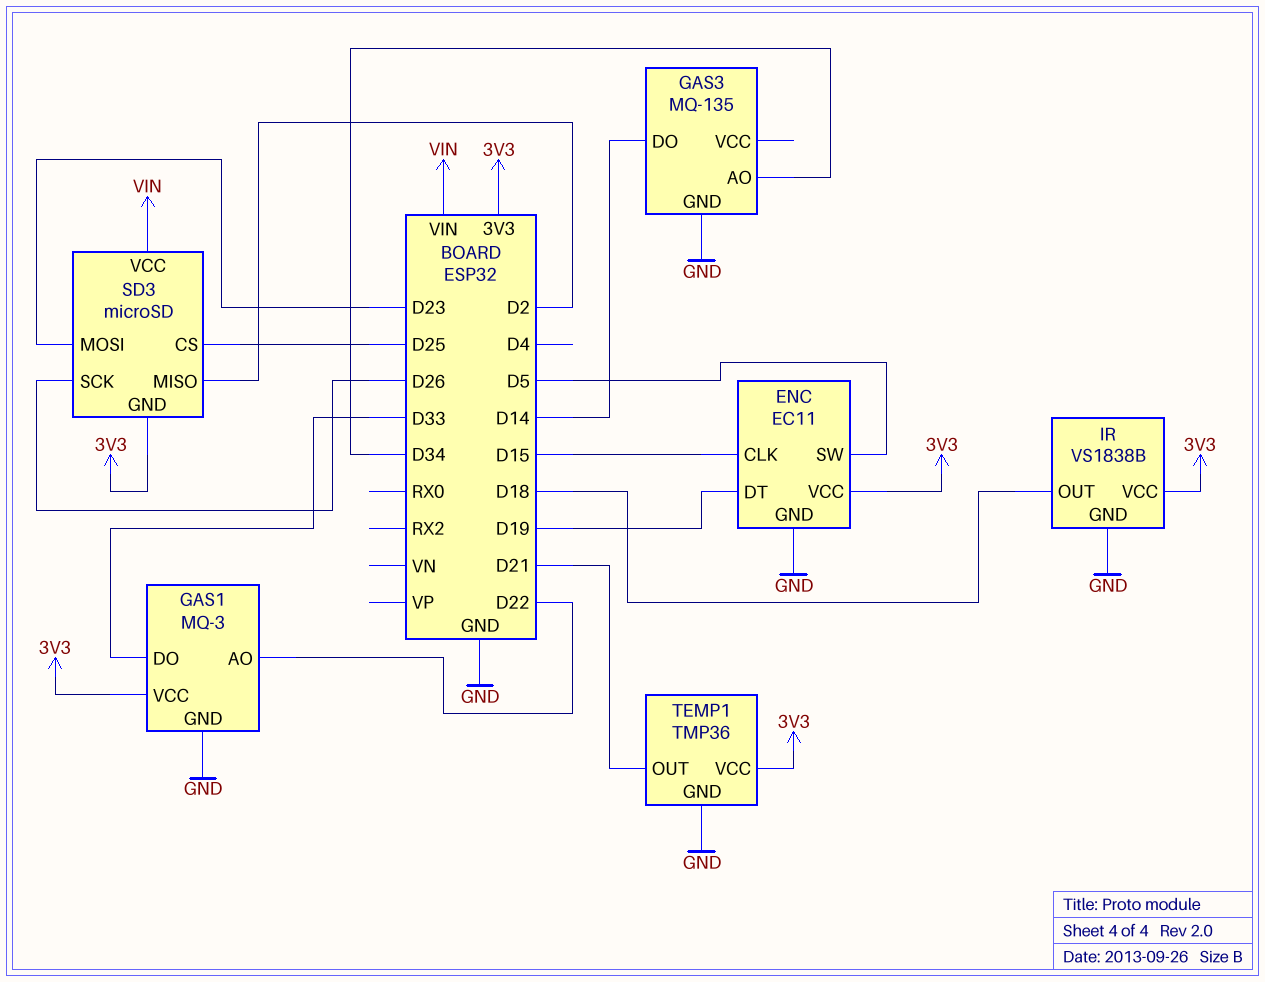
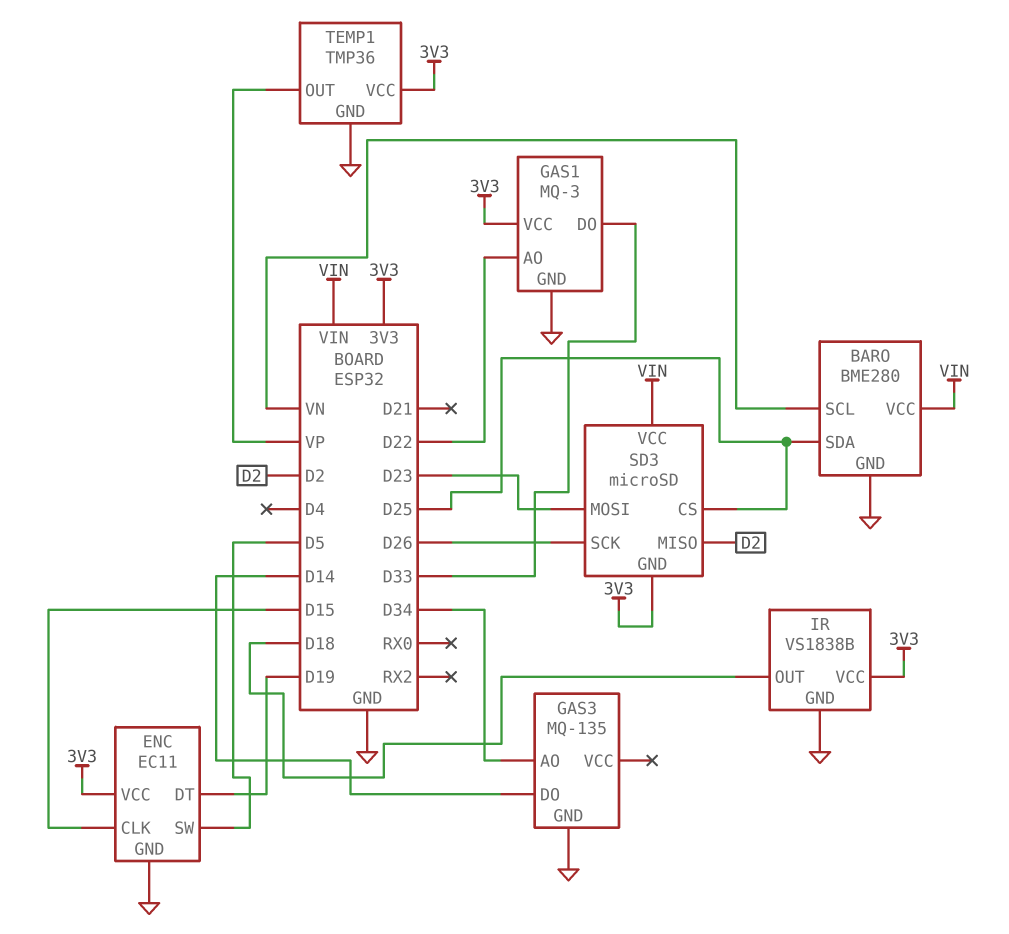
BARO: none -> BME280
BARO pin GND: none -> GND
BARO pin SCL: none -> VN
BARO pin SDA: none -> D25
BARO pin VCC: none -> VIN
TEMP1 pin OUT: D21 -> VP

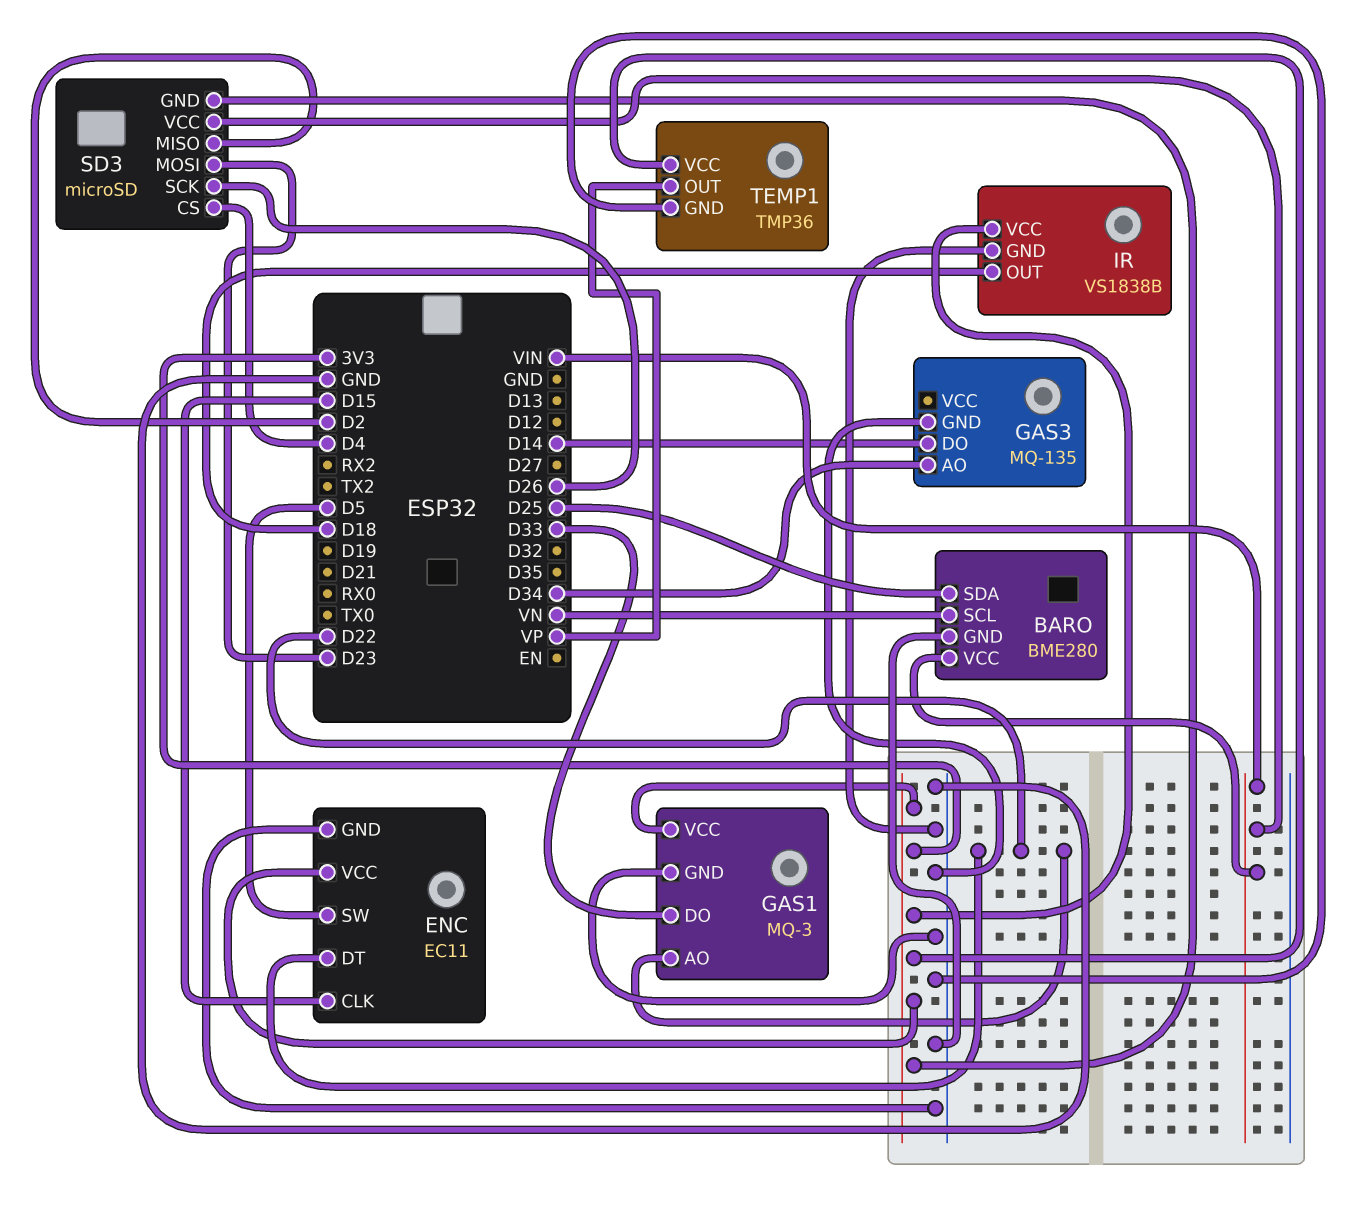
ENC pin DT: D19 -> D22
SD3 pin CS: D25 -> D4

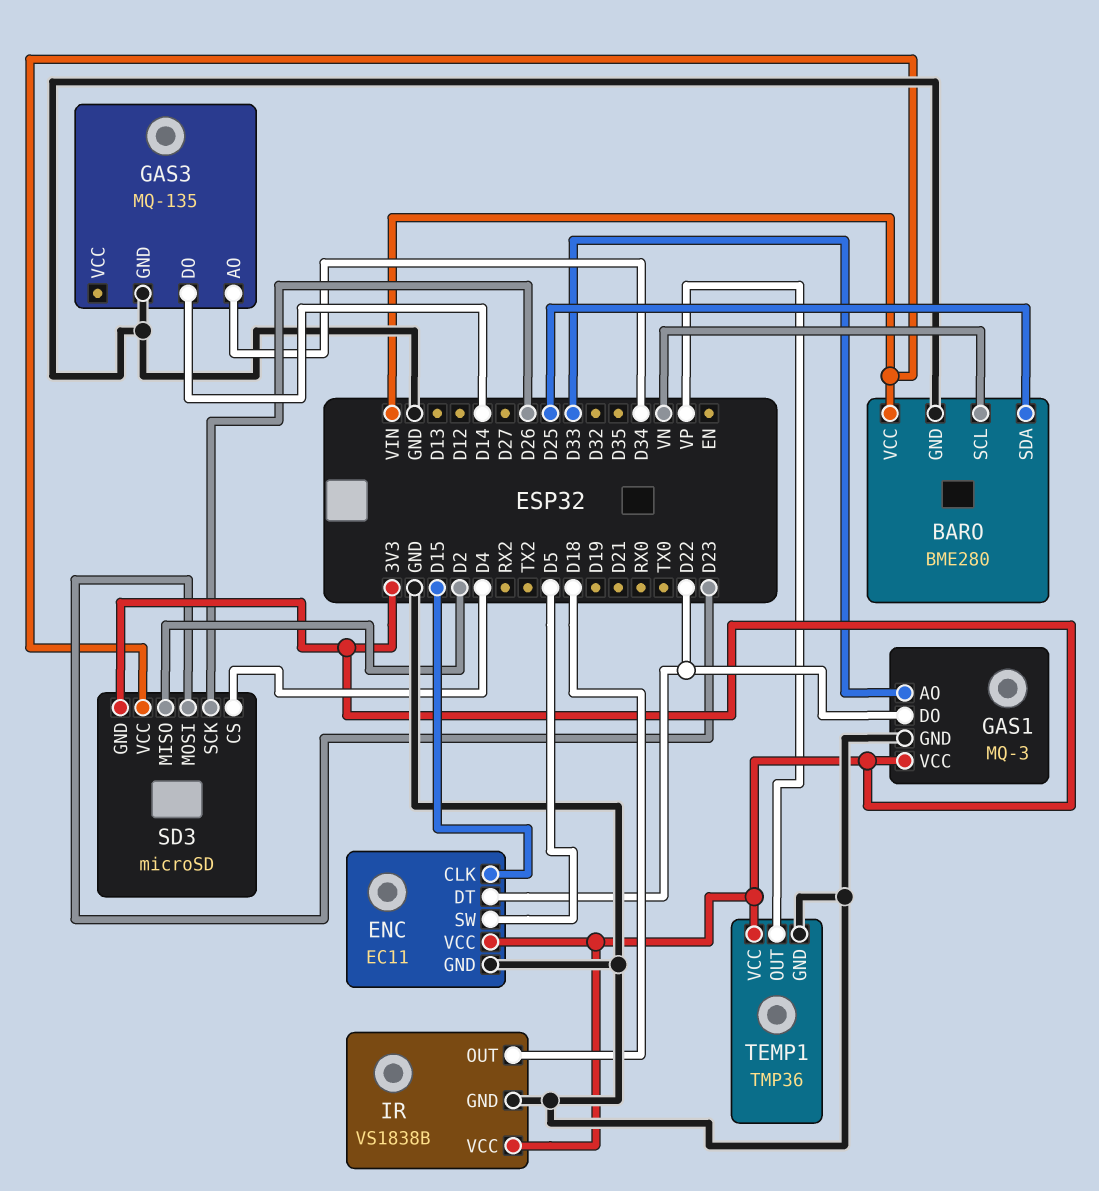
GAS1 pin AO: D22 -> D33
GAS1 pin DO: D33 -> D22

